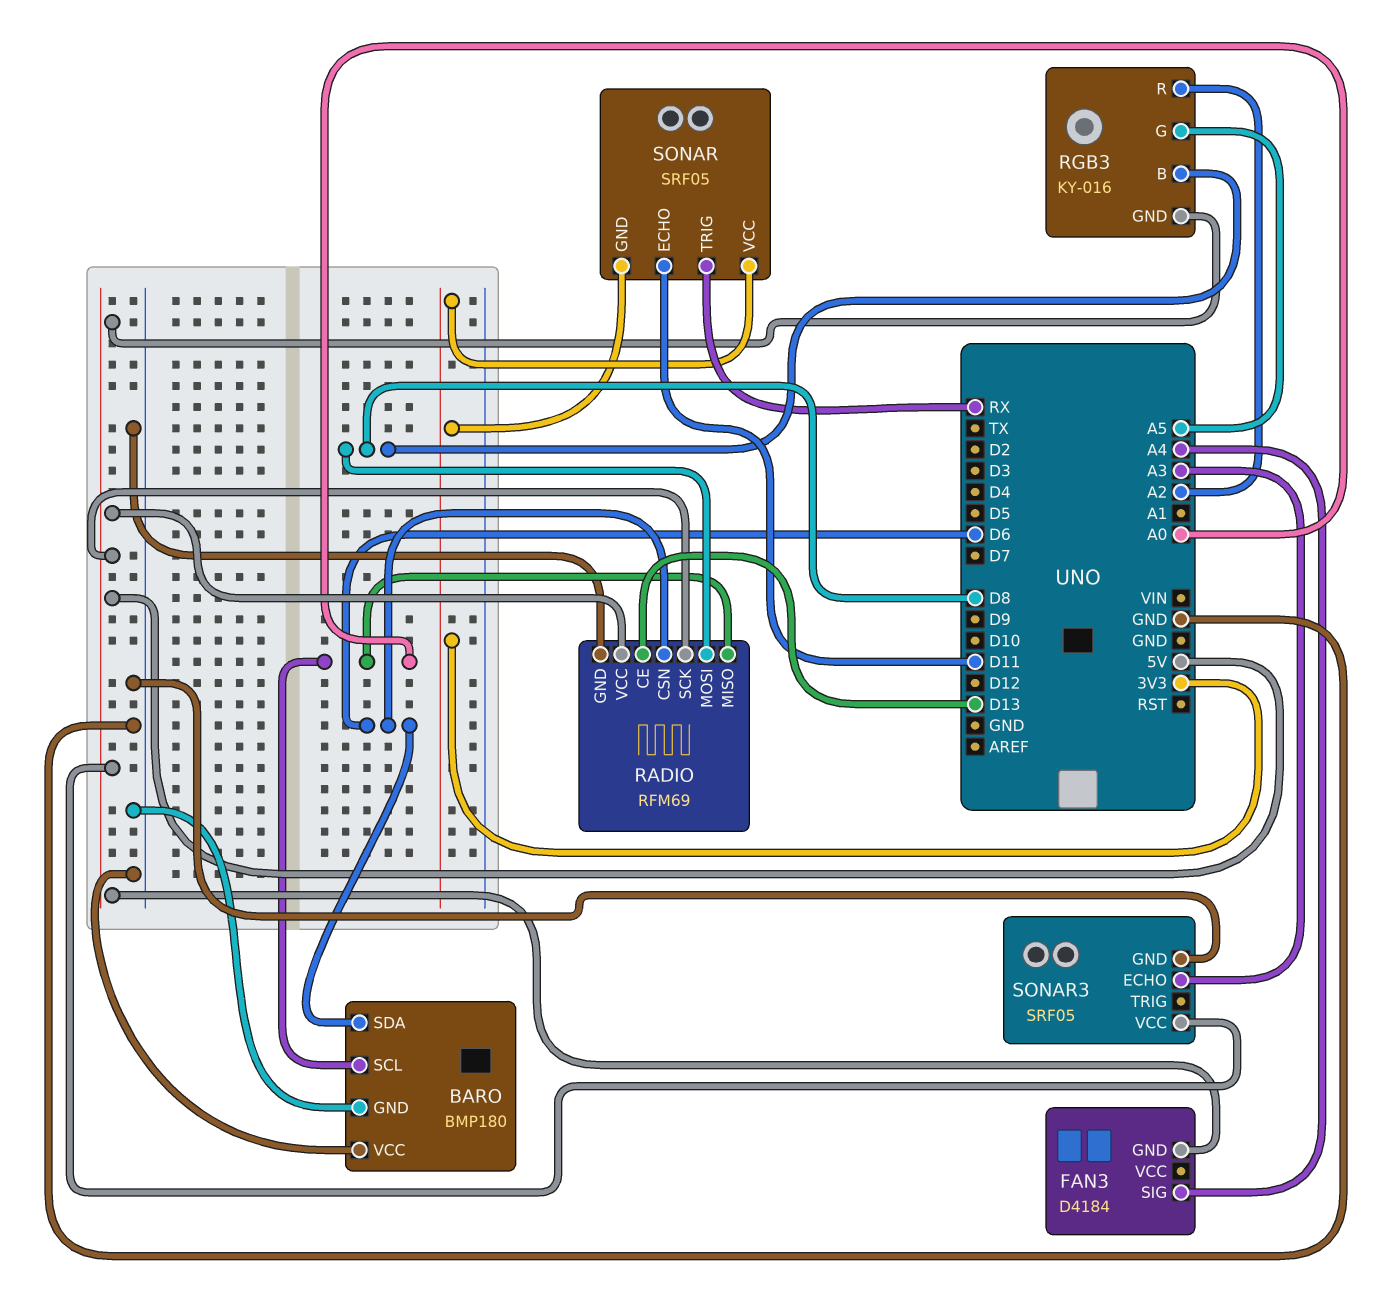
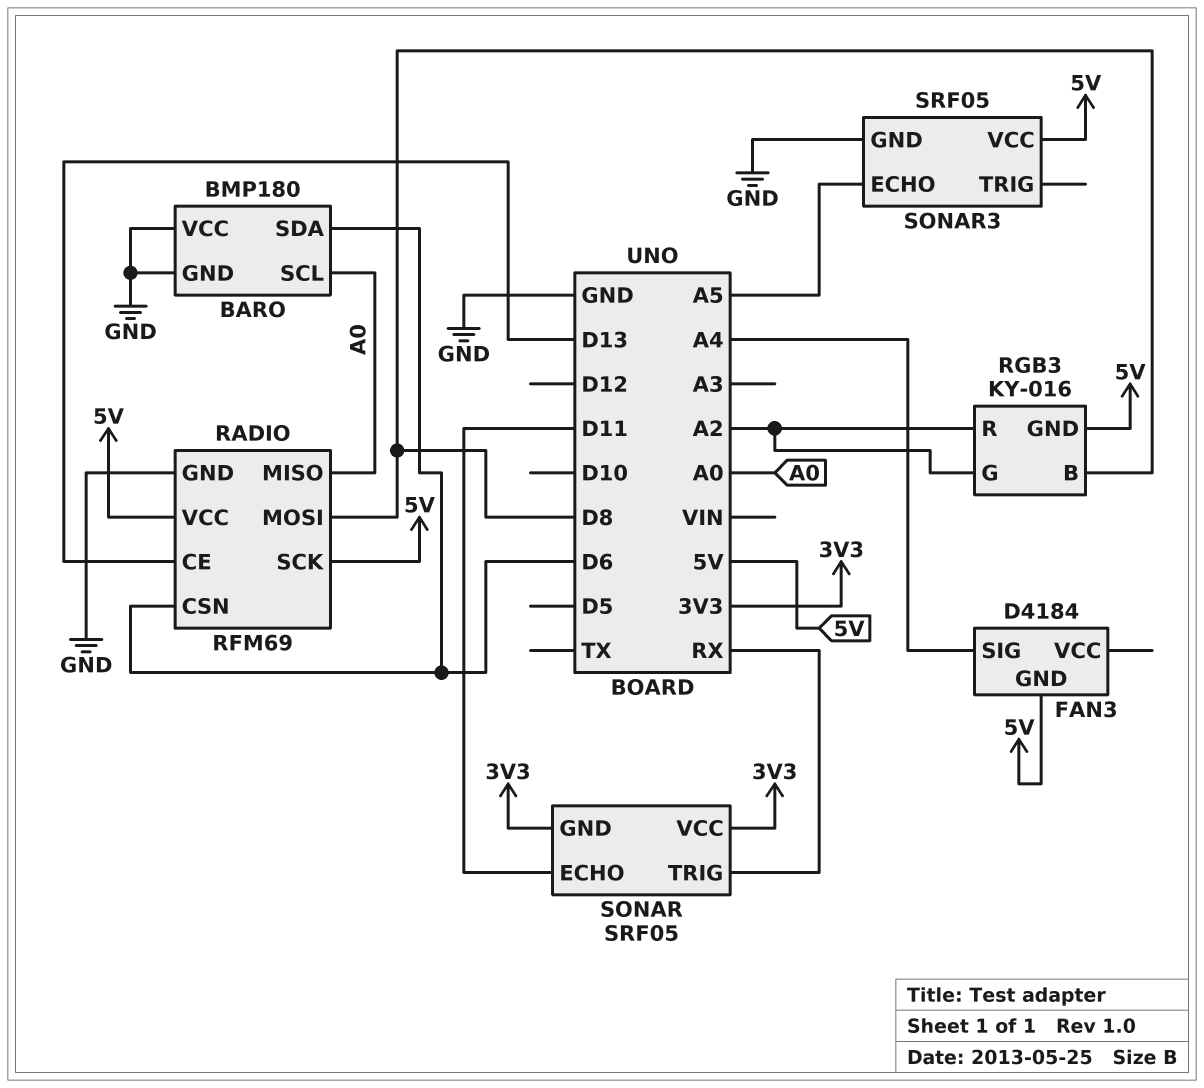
RGB3 pin G: A5 -> A2
SONAR3 pin ECHO: A3 -> A5

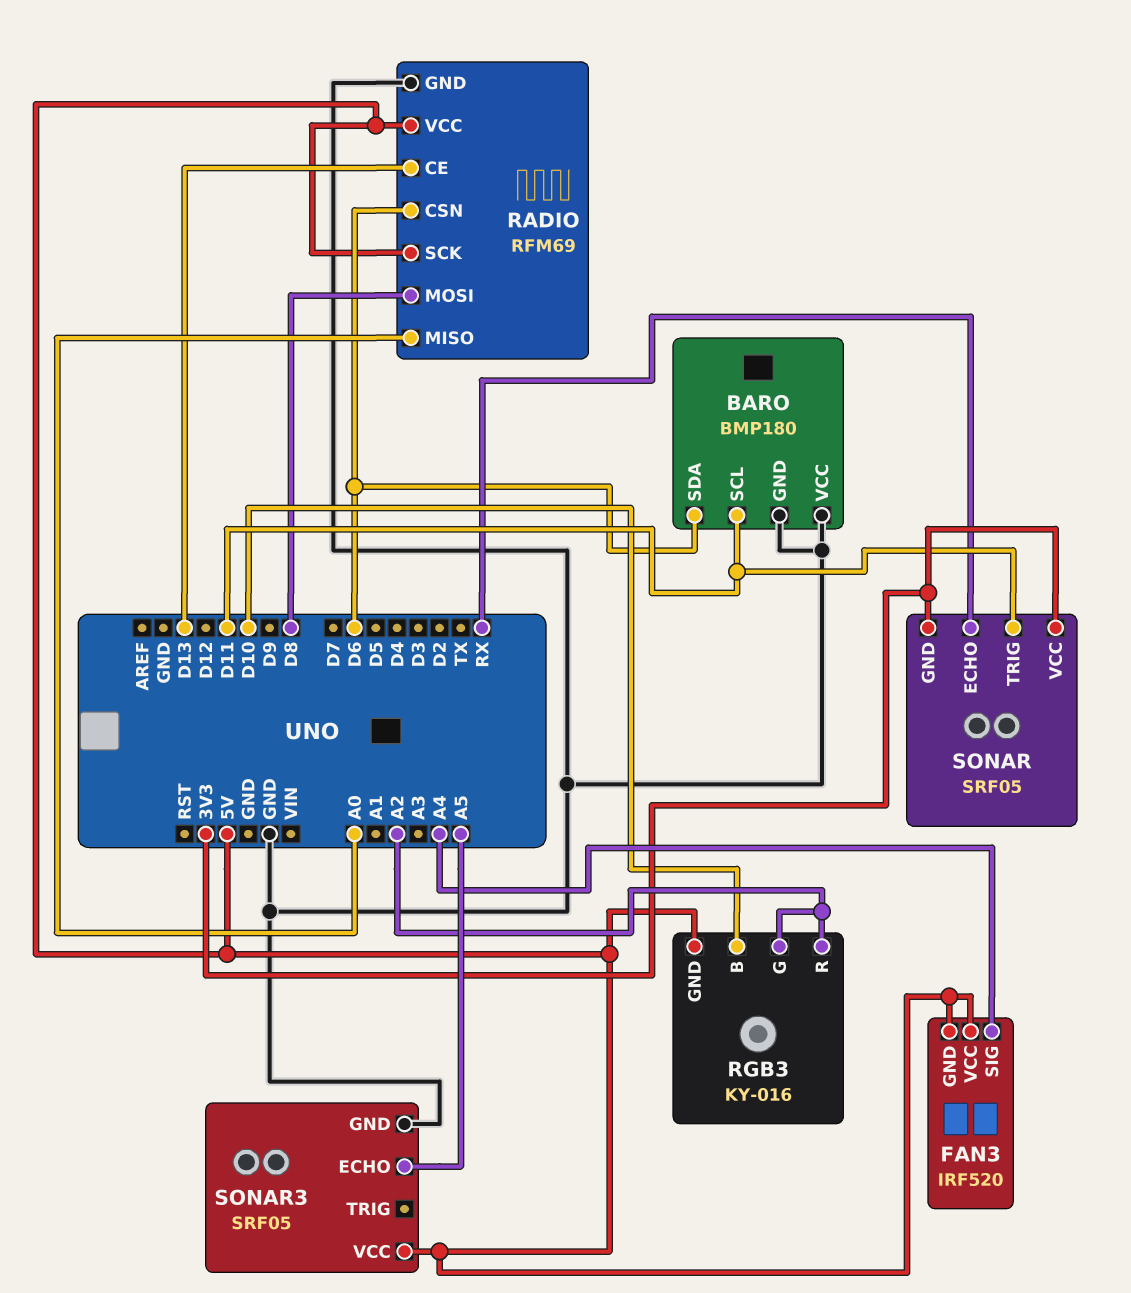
BARO pin SCL: A0 -> D11
FAN3: D4184 -> IRF520
FAN3 pin VCC: none -> 5V
RGB3 pin B: D8 -> D10
SONAR pin ECHO: D11 -> RX
SONAR pin TRIG: RX -> D11

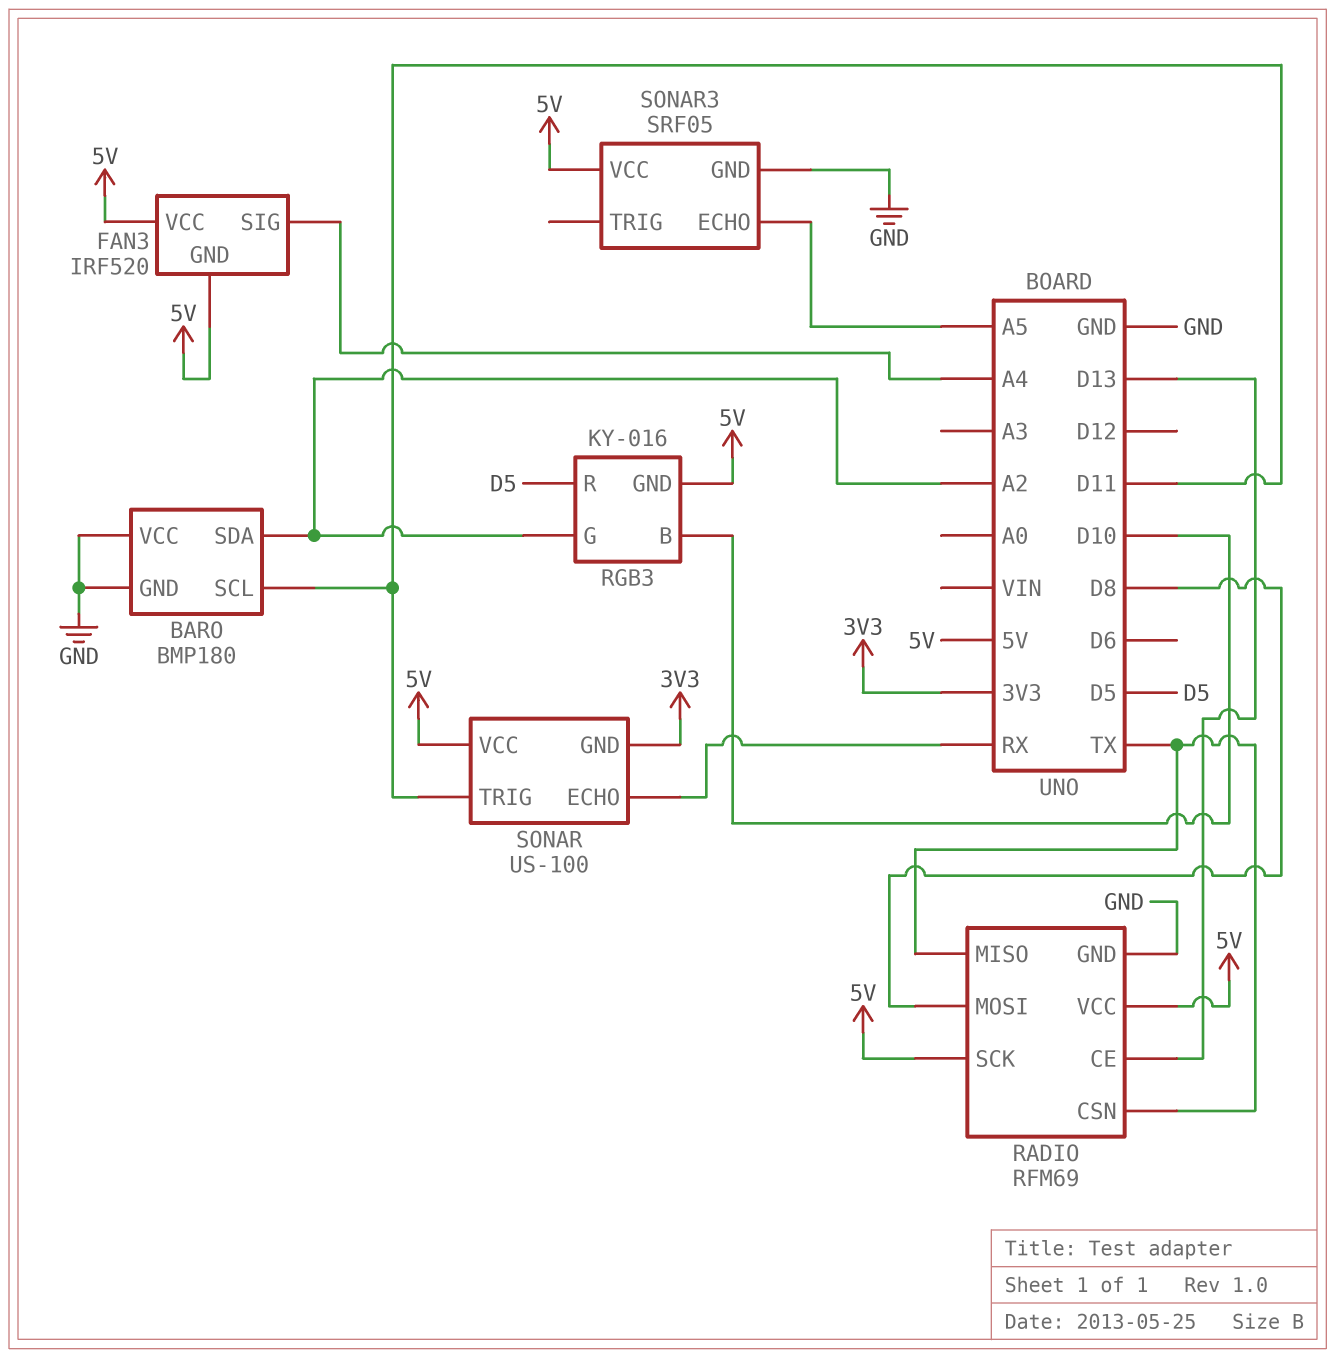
BARO pin SDA: D6 -> A2
RADIO pin CSN: D6 -> TX
RADIO pin MISO: A0 -> TX
RGB3 pin R: A2 -> D5
SONAR: SRF05 -> US-100
SONAR pin VCC: 3V3 -> 5V

